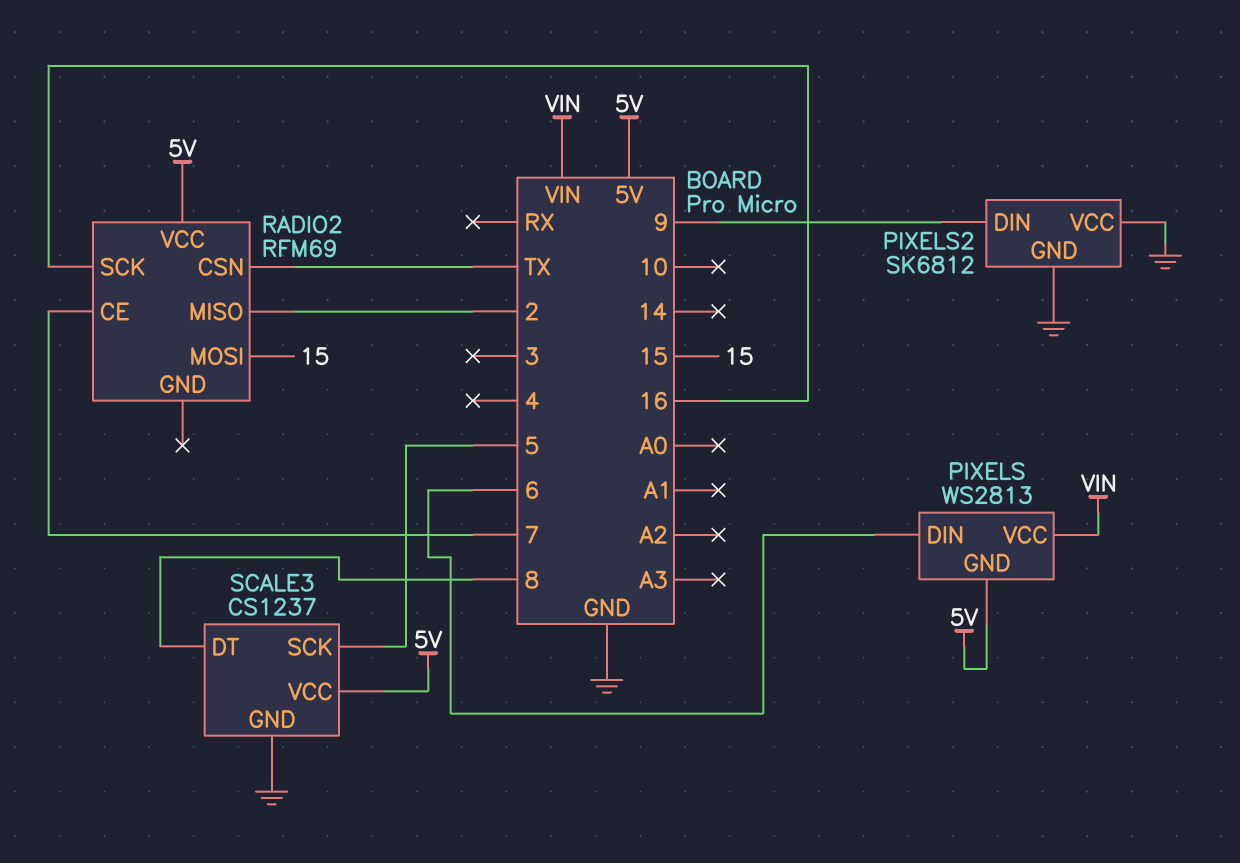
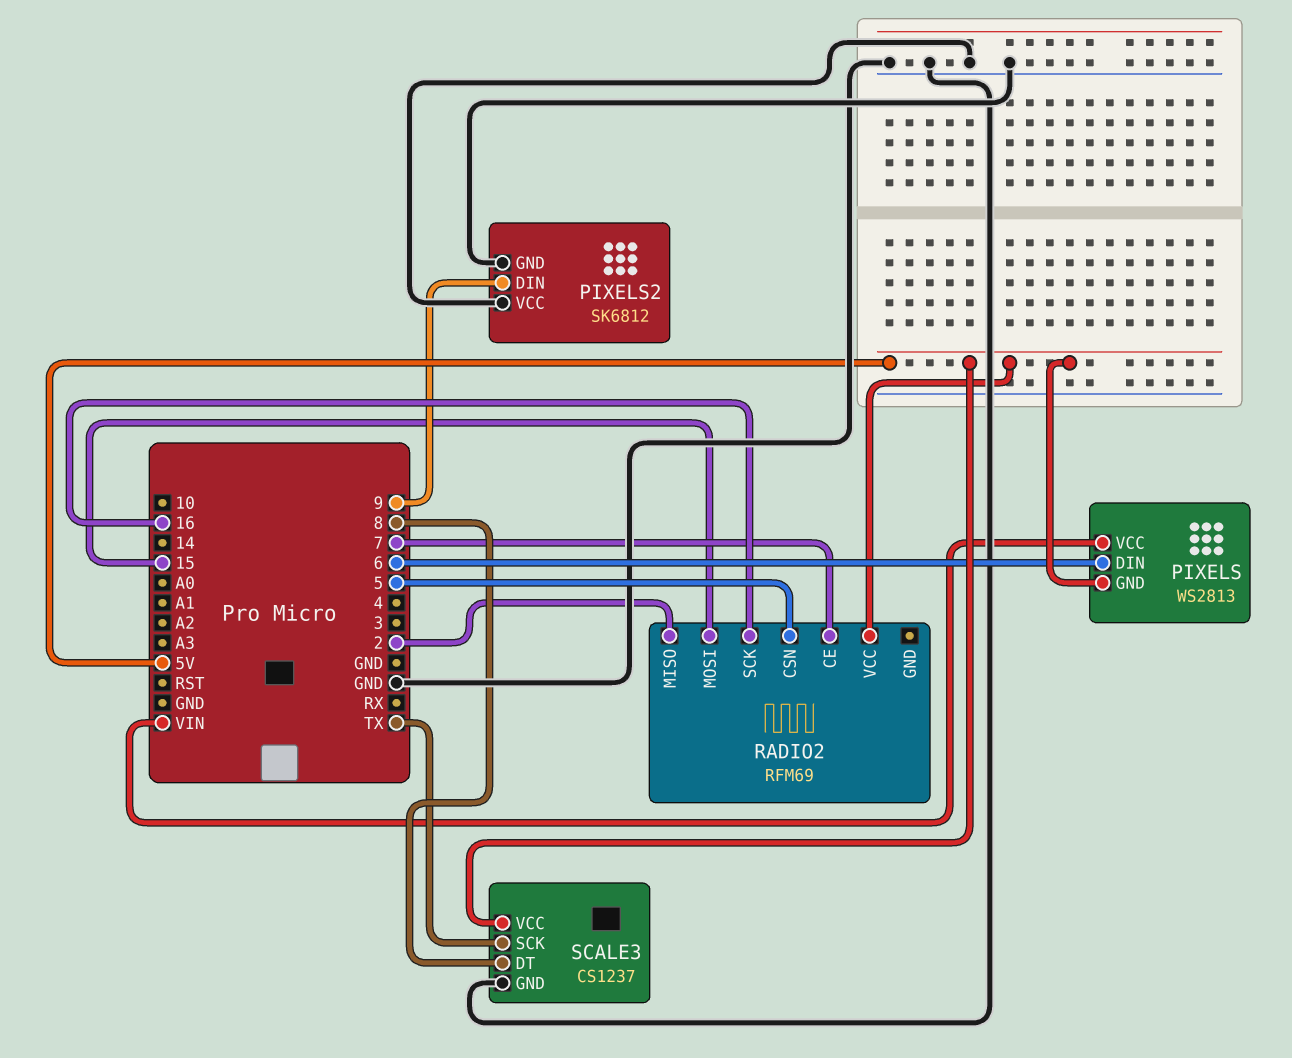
RADIO2 pin CSN: TX -> 5
SCALE3 pin SCK: 5 -> TX

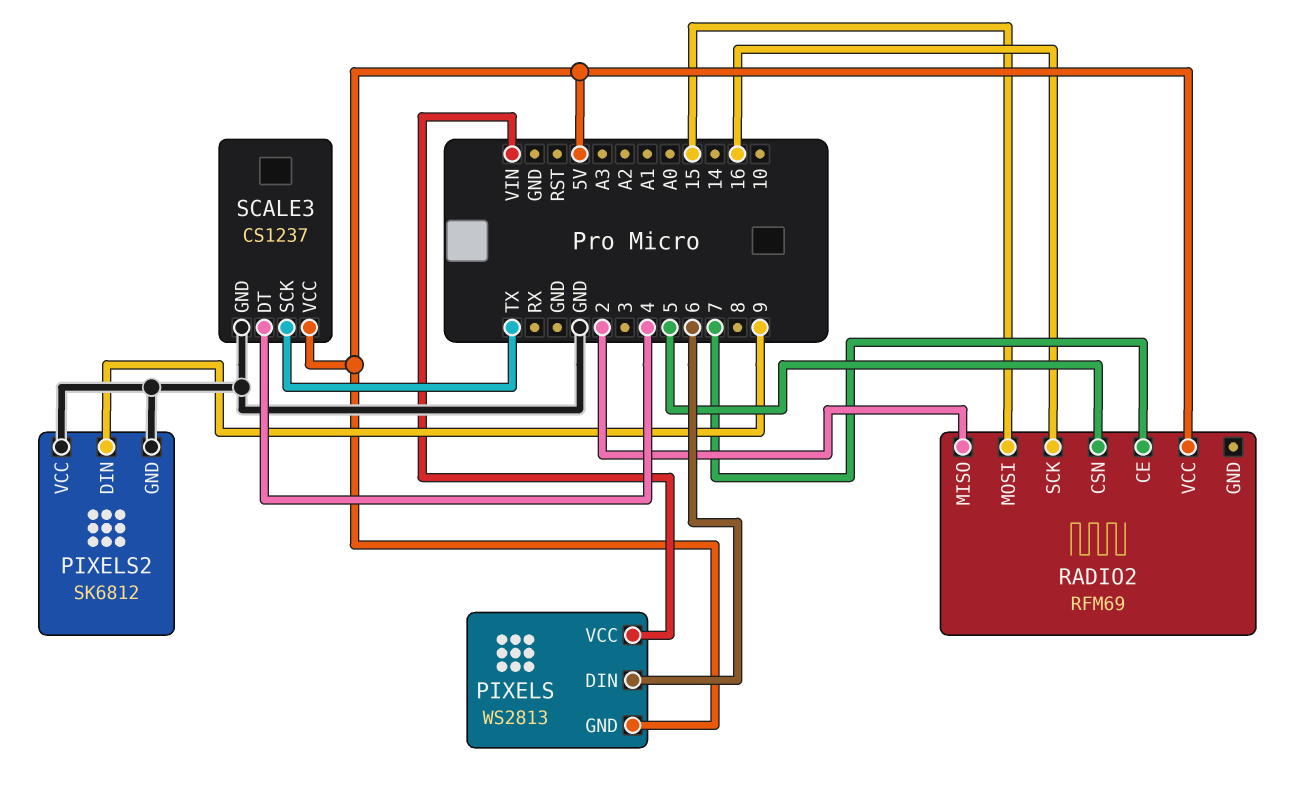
SCALE3 pin DT: 8 -> 4

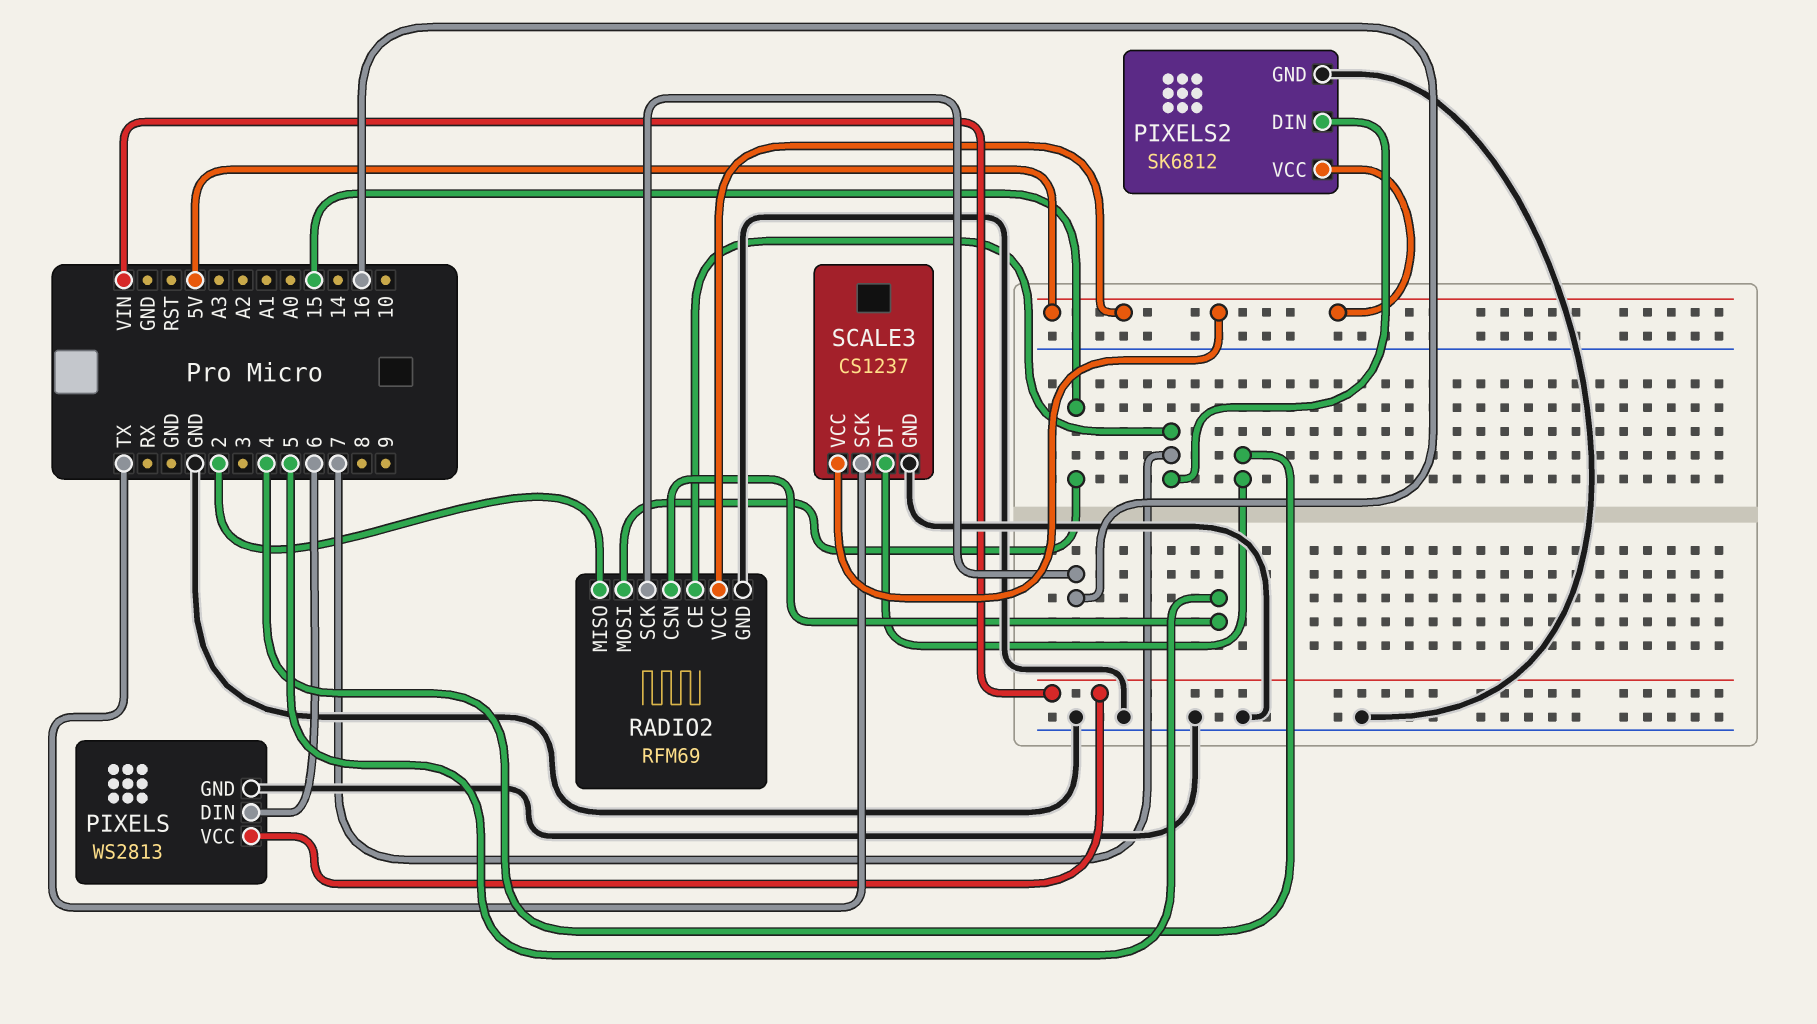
PIXELS pin GND: 5V -> GND
PIXELS2 pin DIN: 9 -> 7
PIXELS2 pin VCC: GND -> 5V
RADIO2 pin GND: none -> GND

